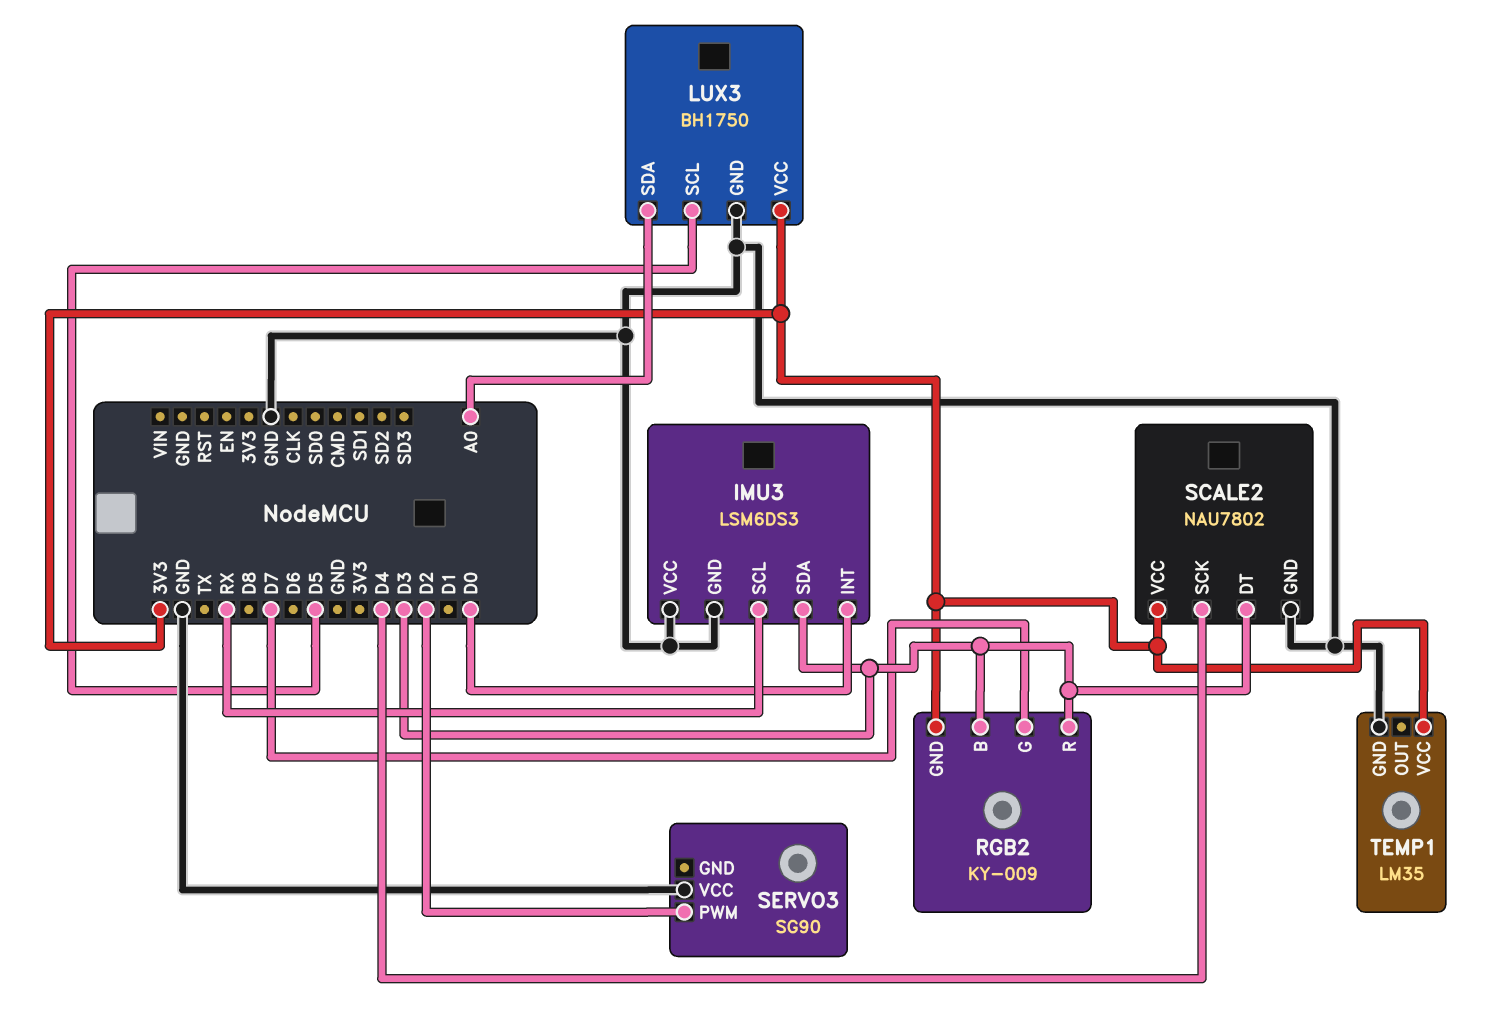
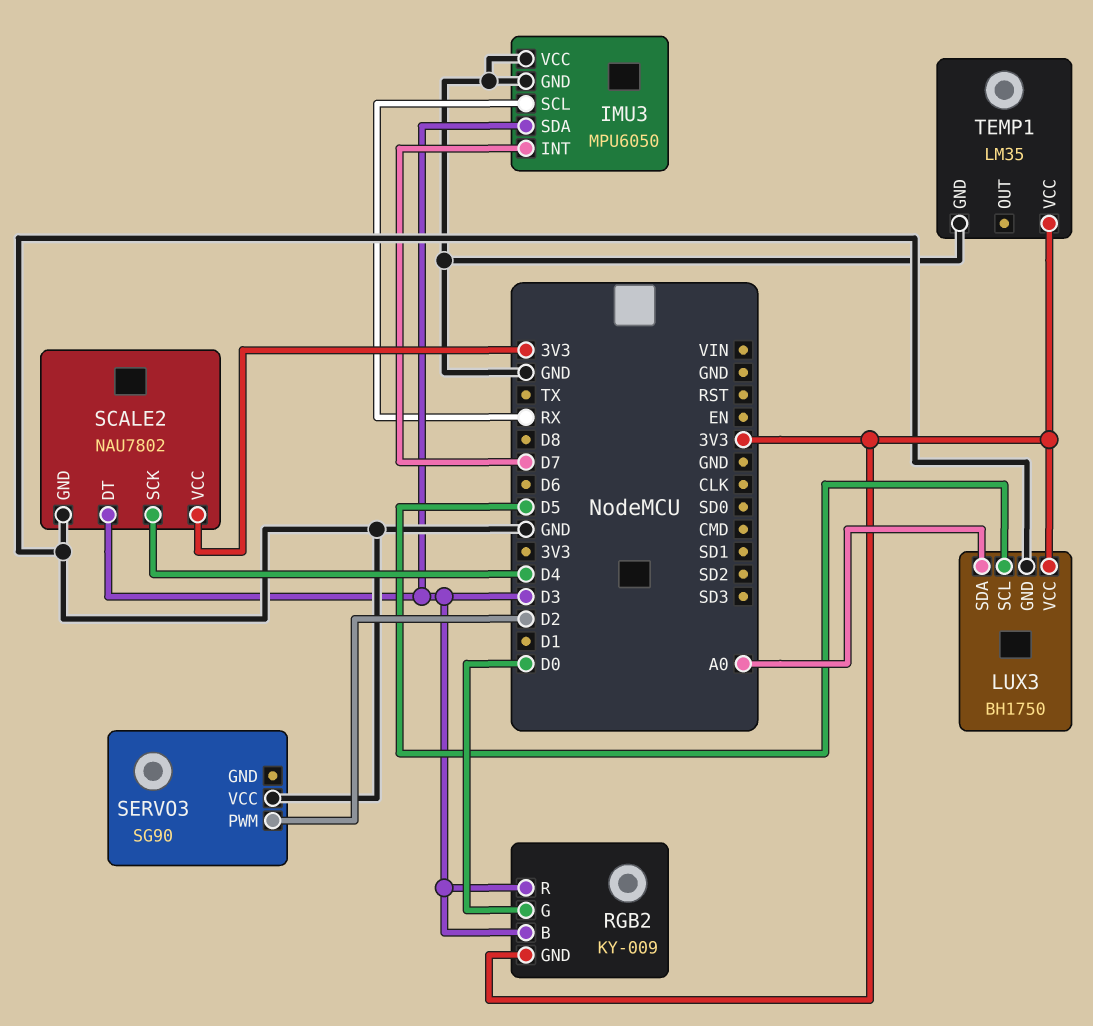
IMU3: LSM6DS3 -> MPU6050
IMU3 pin INT: D0 -> D7
RGB2 pin G: D7 -> D0

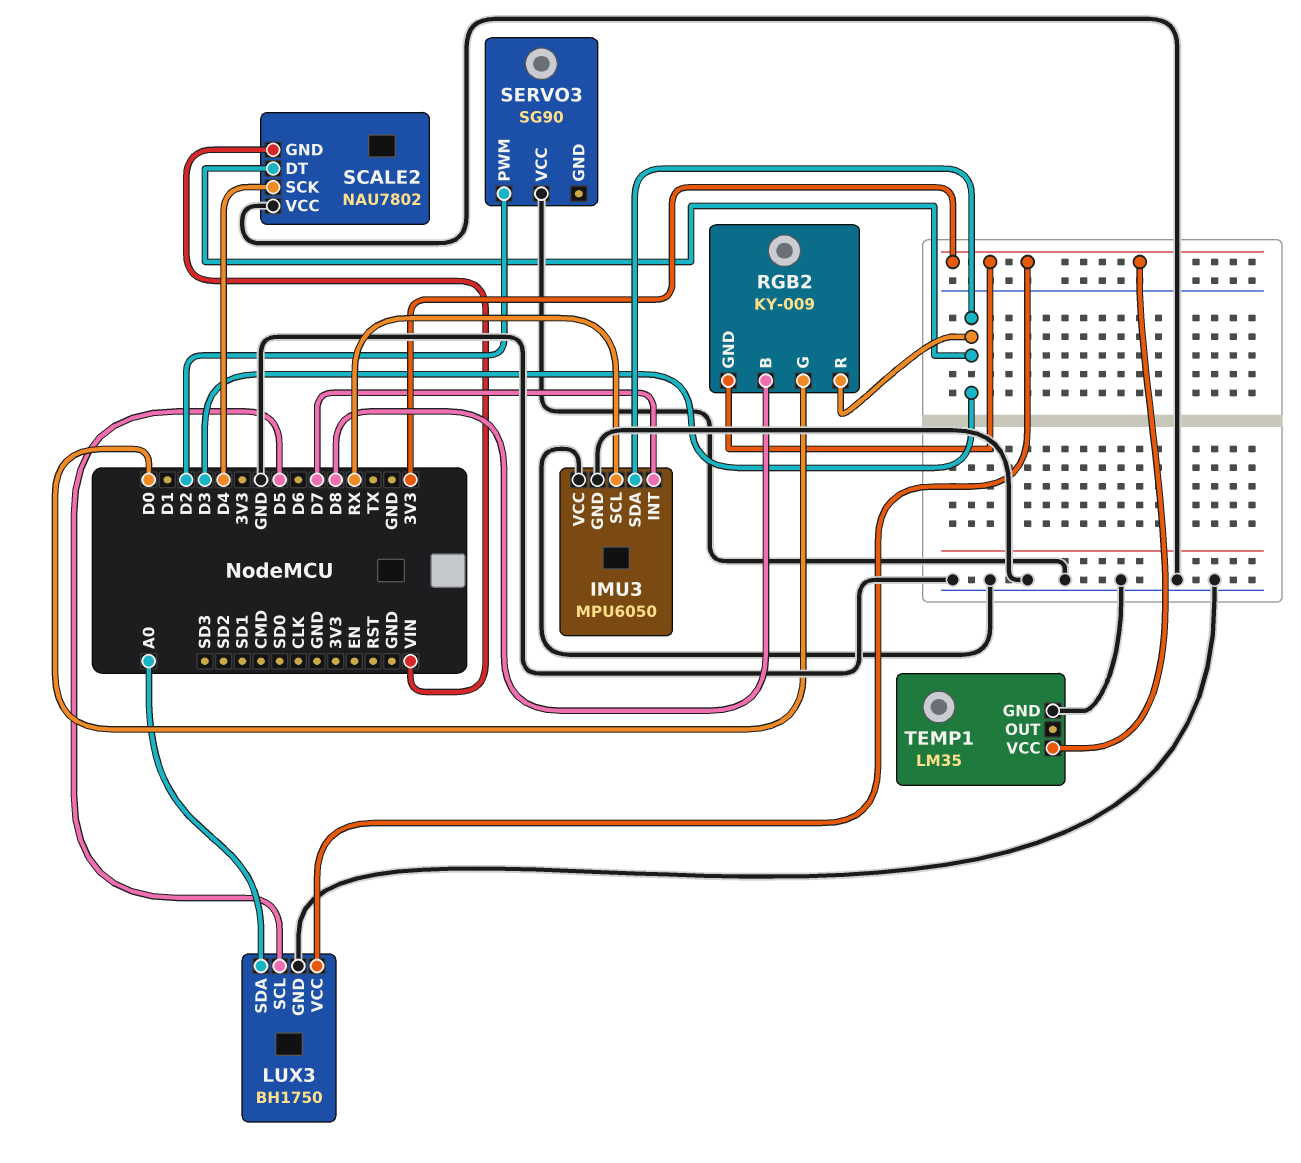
RGB2 pin B: D3 -> D8
SCALE2 pin GND: GND -> VIN
SCALE2 pin VCC: 3V3 -> GND

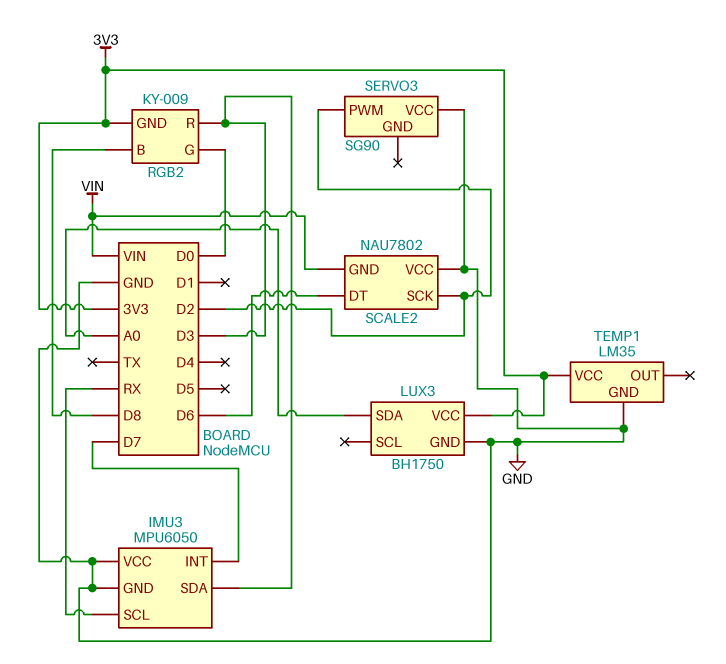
LUX3 pin SCL: D5 -> none
SCALE2 pin DT: D3 -> D6
SCALE2 pin SCK: D4 -> D2

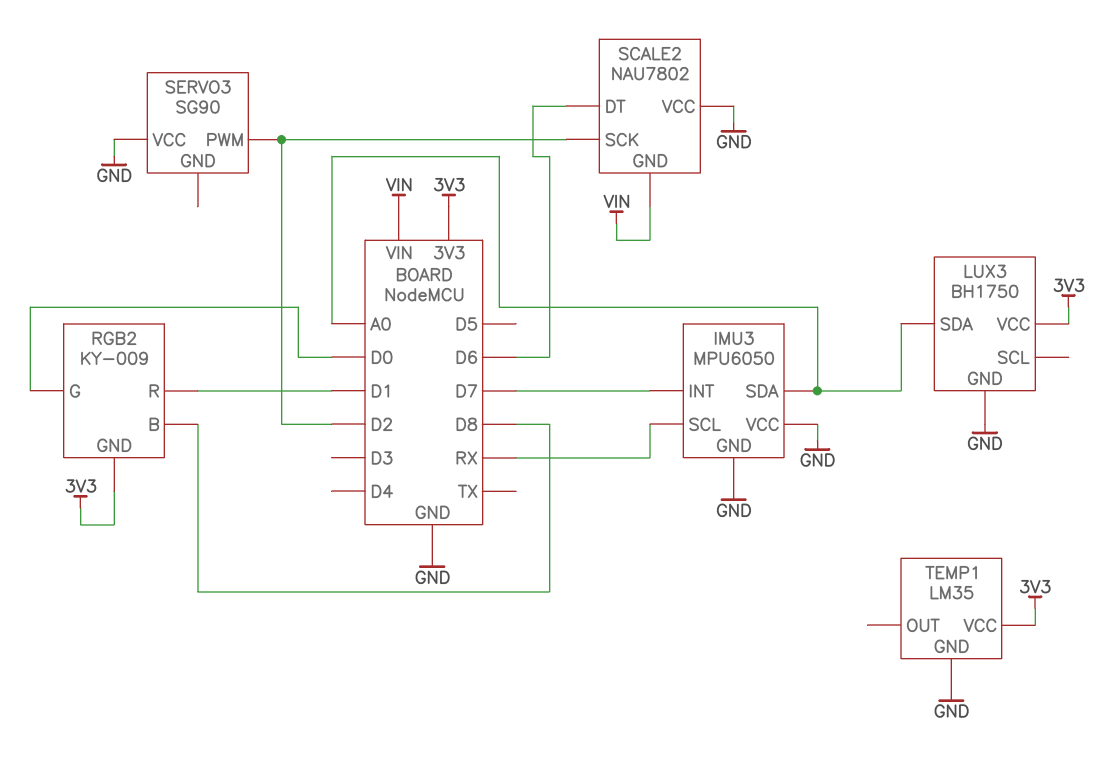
IMU3 pin SDA: D3 -> A0
RGB2 pin R: D3 -> D1

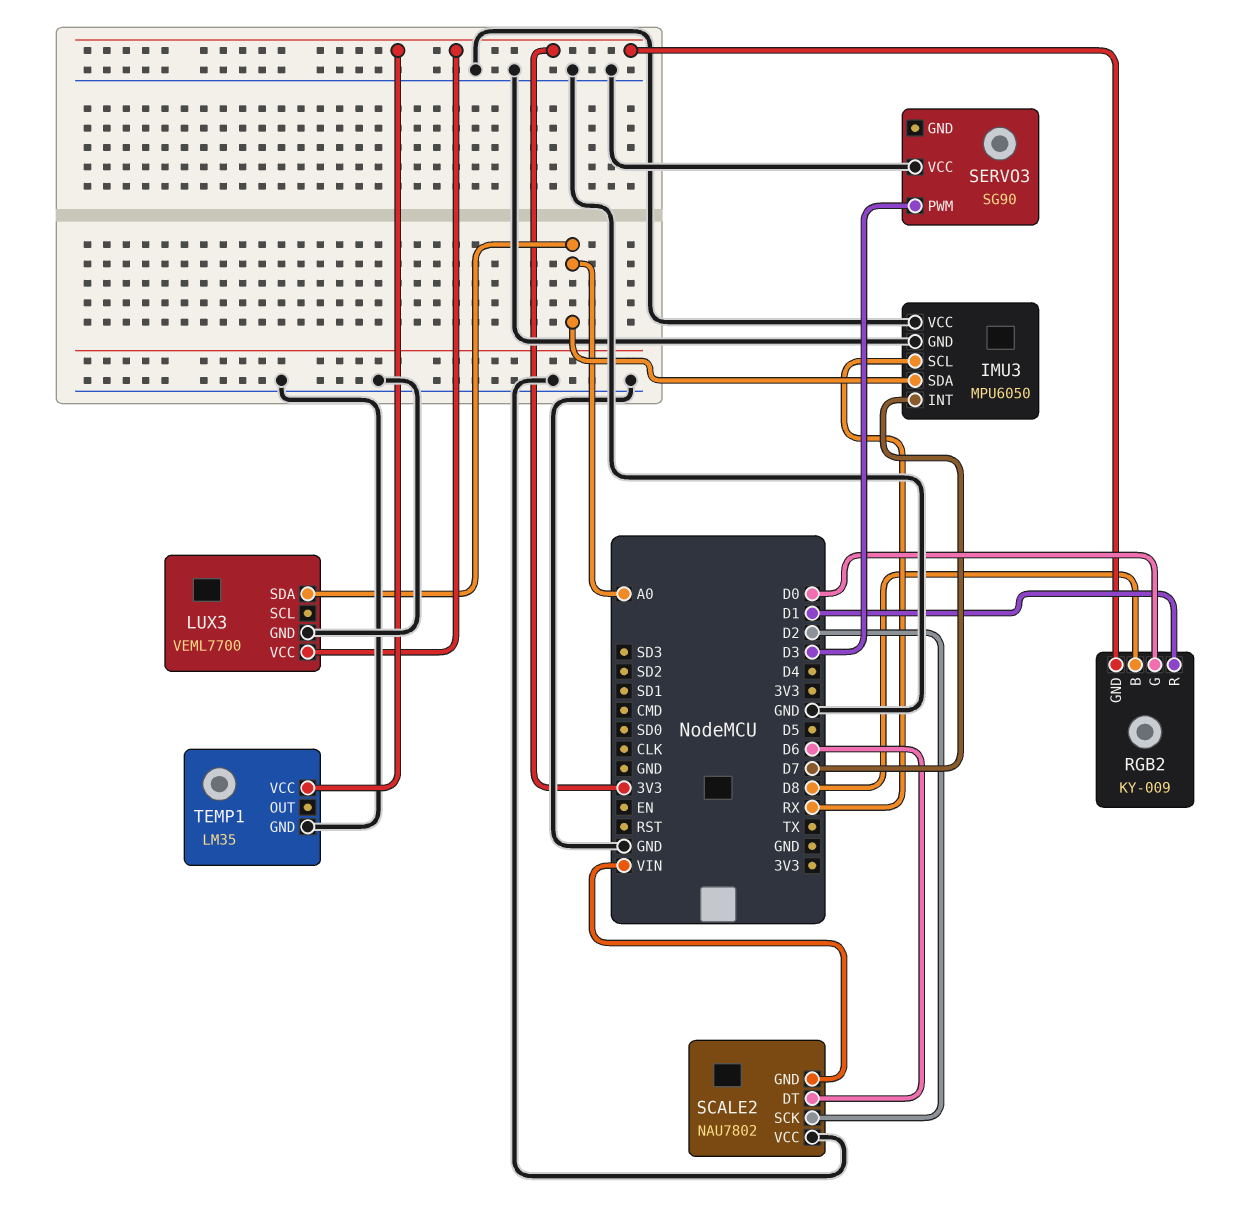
LUX3: BH1750 -> VEML7700
SERVO3 pin PWM: D2 -> D3

